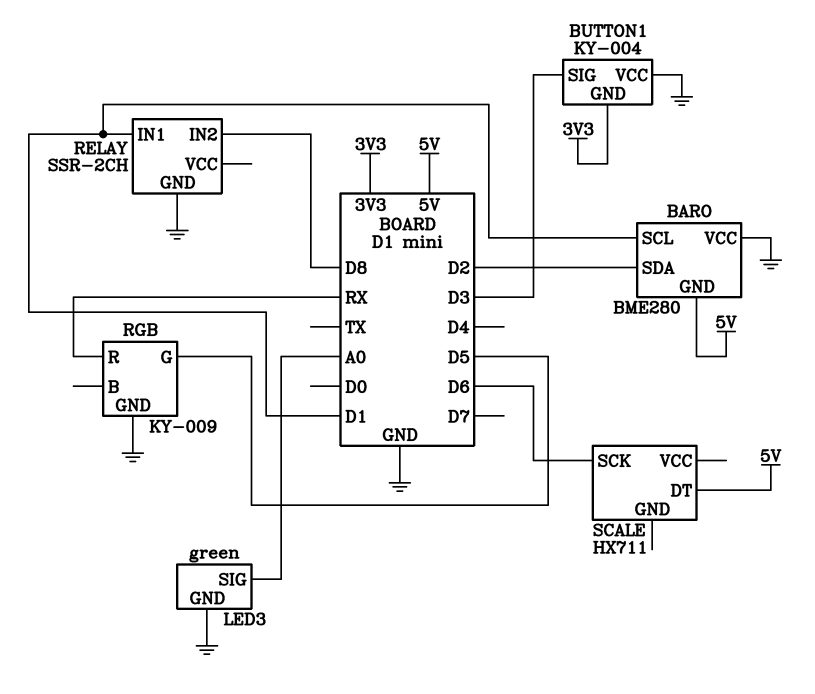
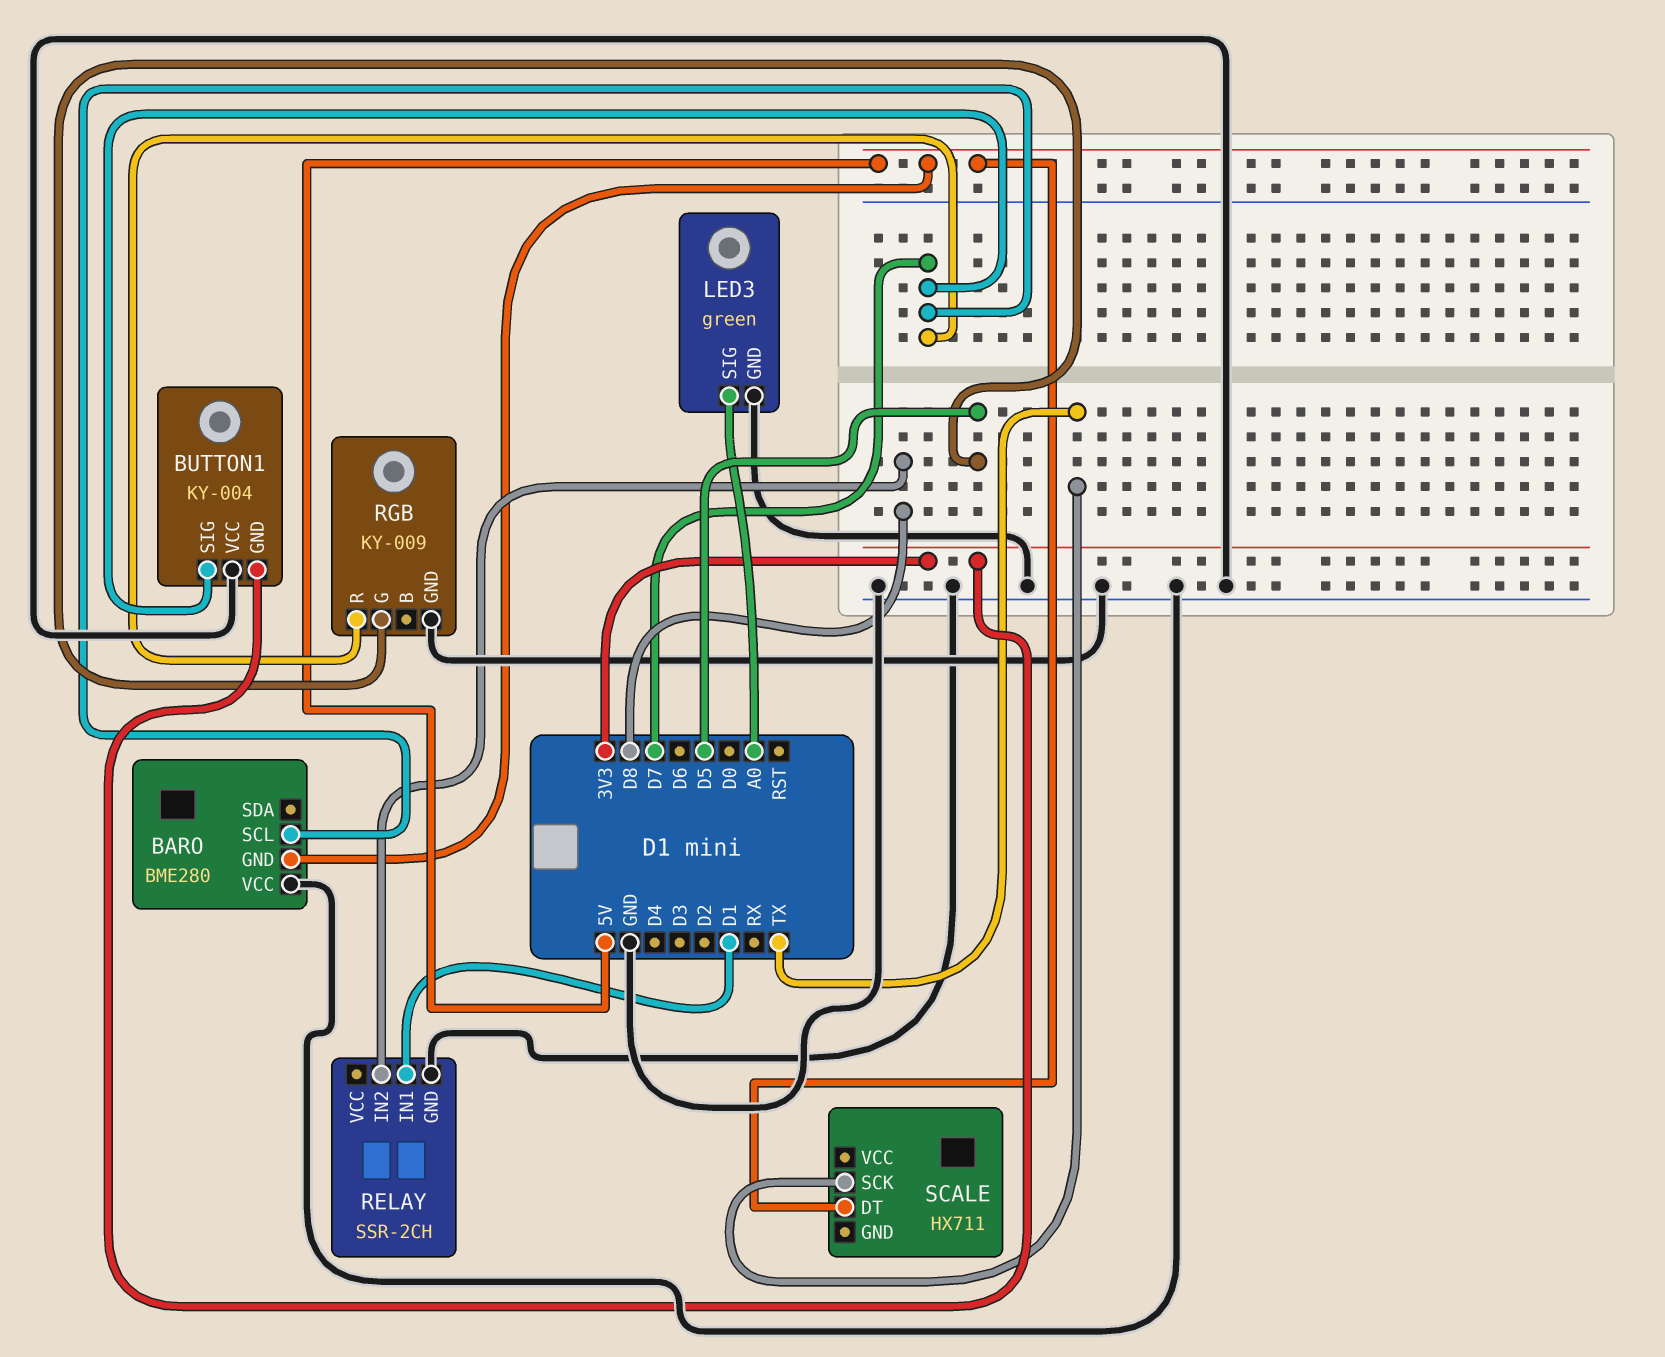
BARO pin SCL: D1 -> D7
BARO pin SDA: D2 -> none
BUTTON1 pin SIG: D3 -> D7
RGB pin R: RX -> D7
SCALE pin SCK: D6 -> TX

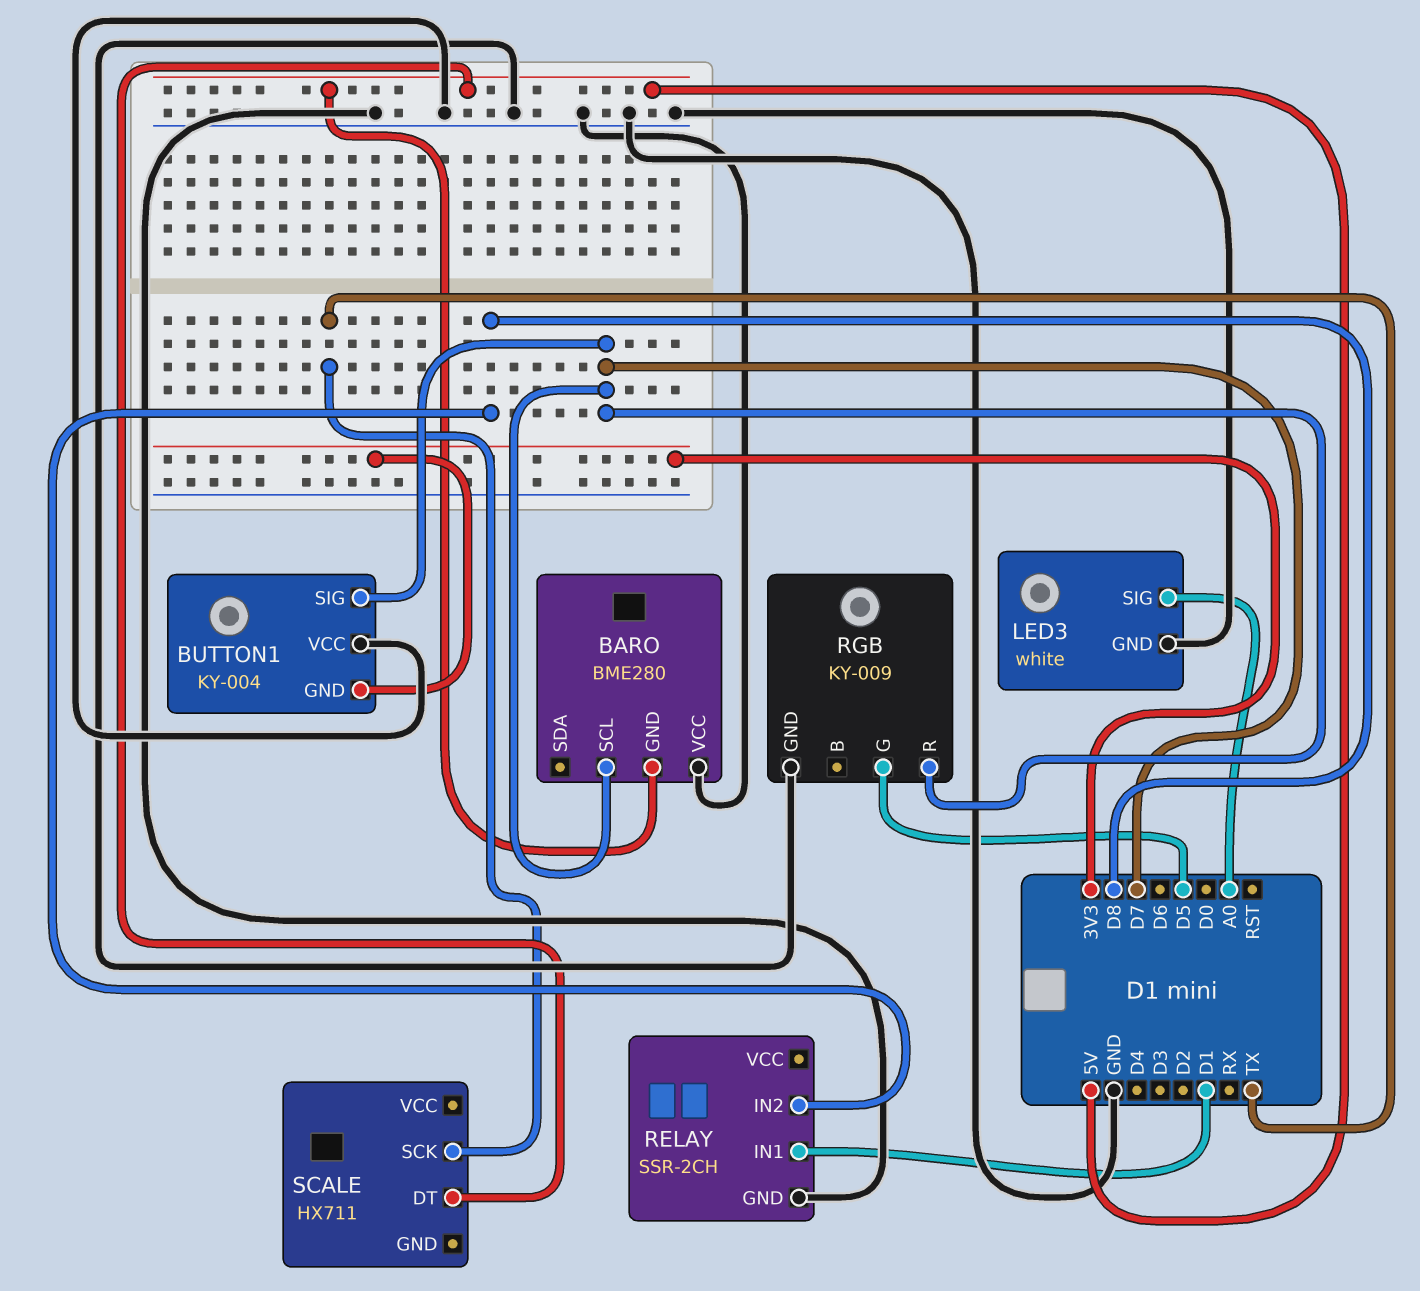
LED3: green -> white

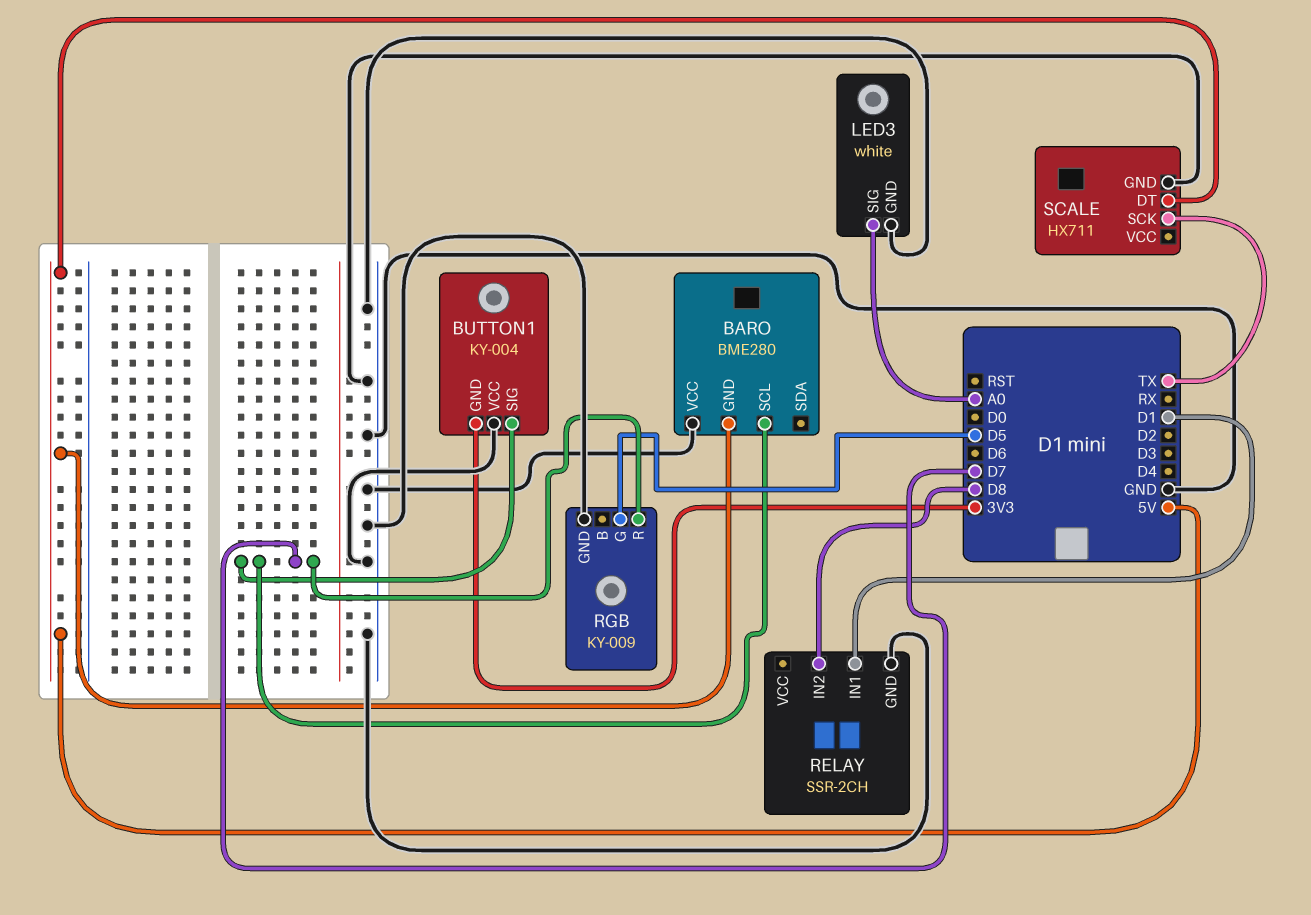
SCALE pin GND: none -> GND

